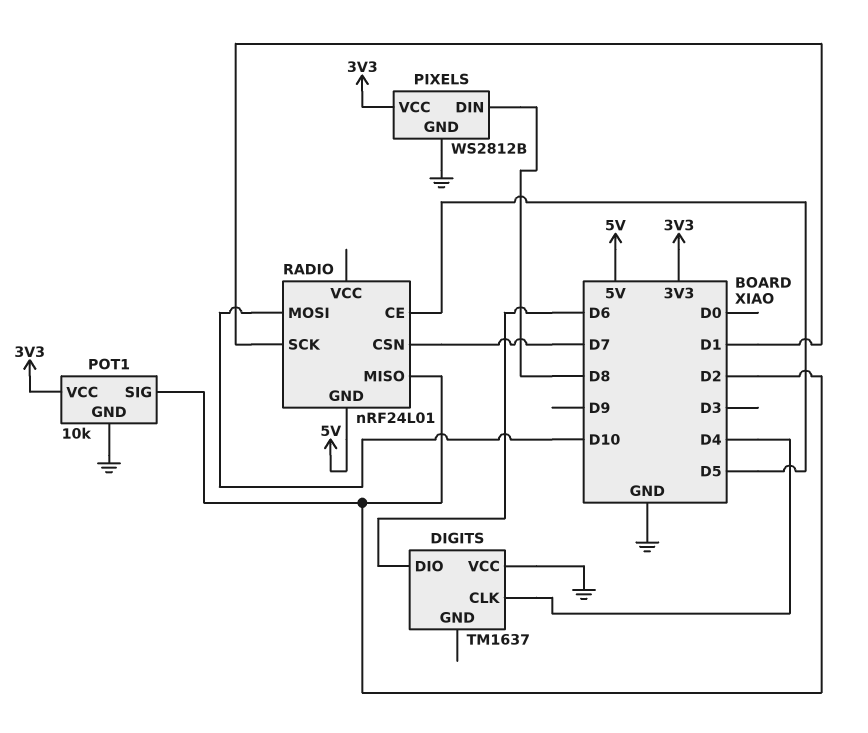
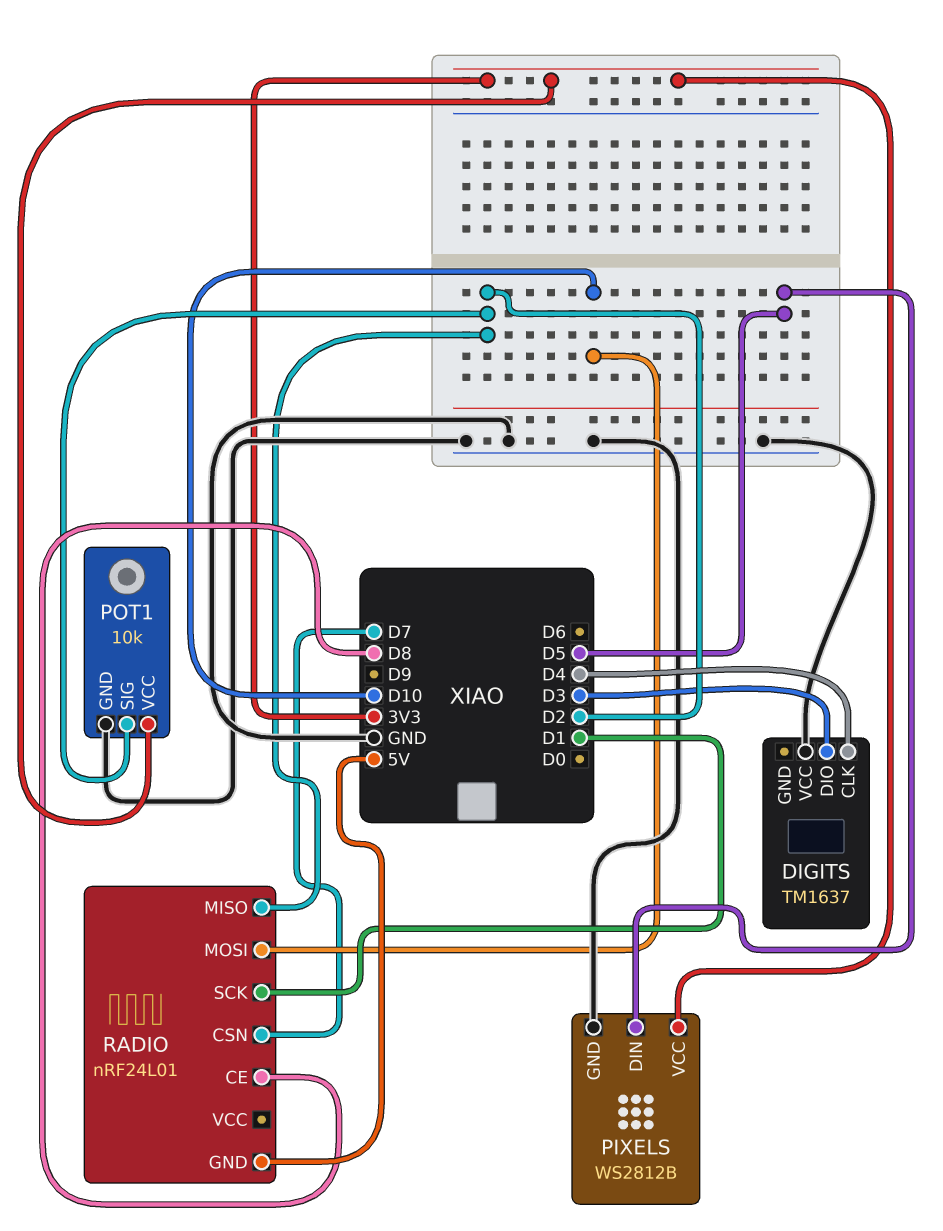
DIGITS pin DIO: D6 -> D3
PIXELS pin DIN: D8 -> D5
RADIO pin CE: D5 -> D8

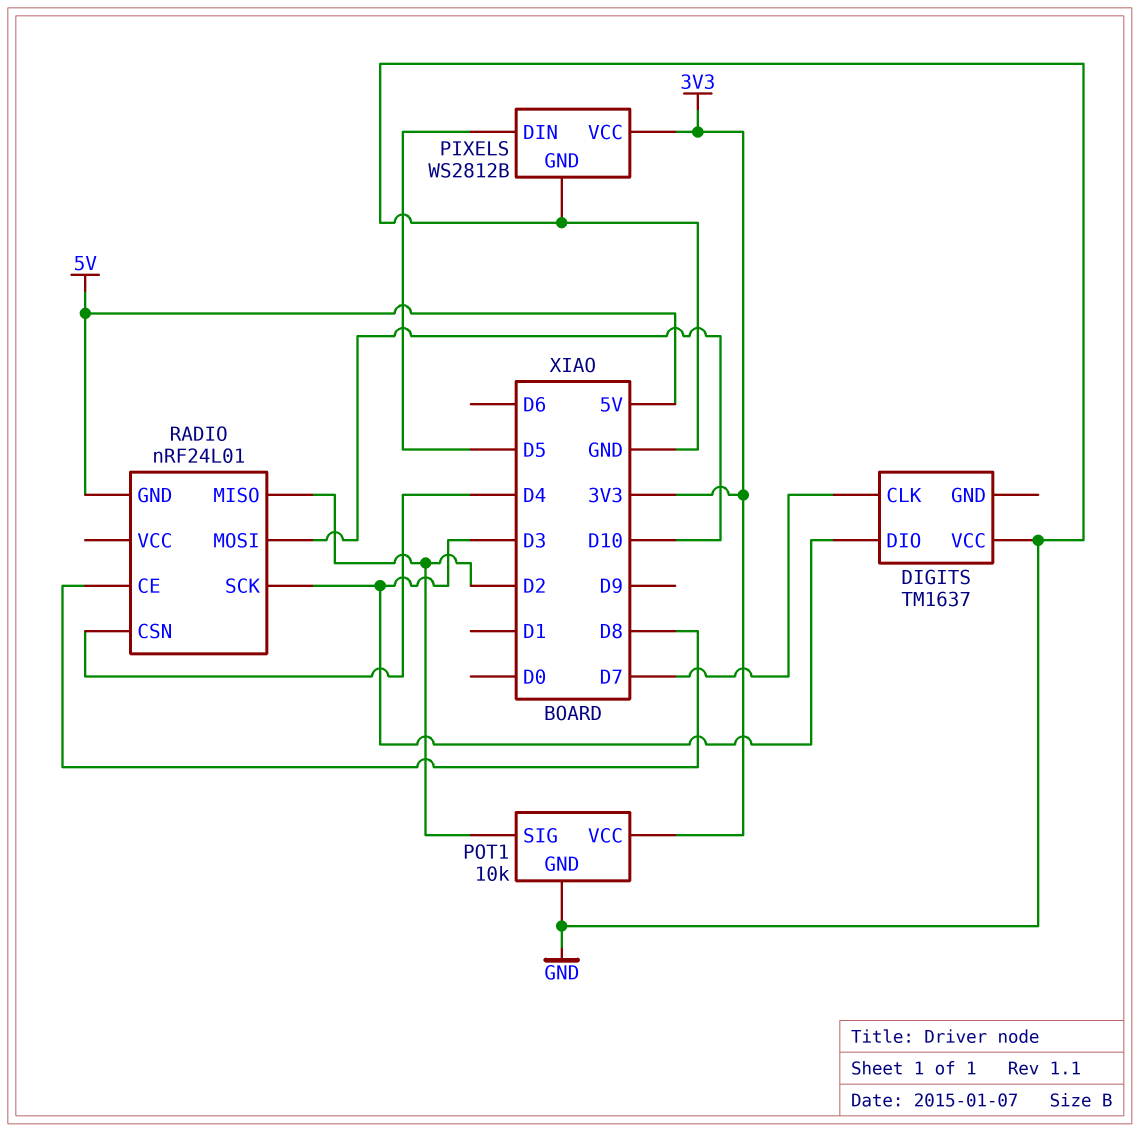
DIGITS pin CLK: D4 -> D7
RADIO pin CSN: D7 -> D4
RADIO pin SCK: D1 -> D3

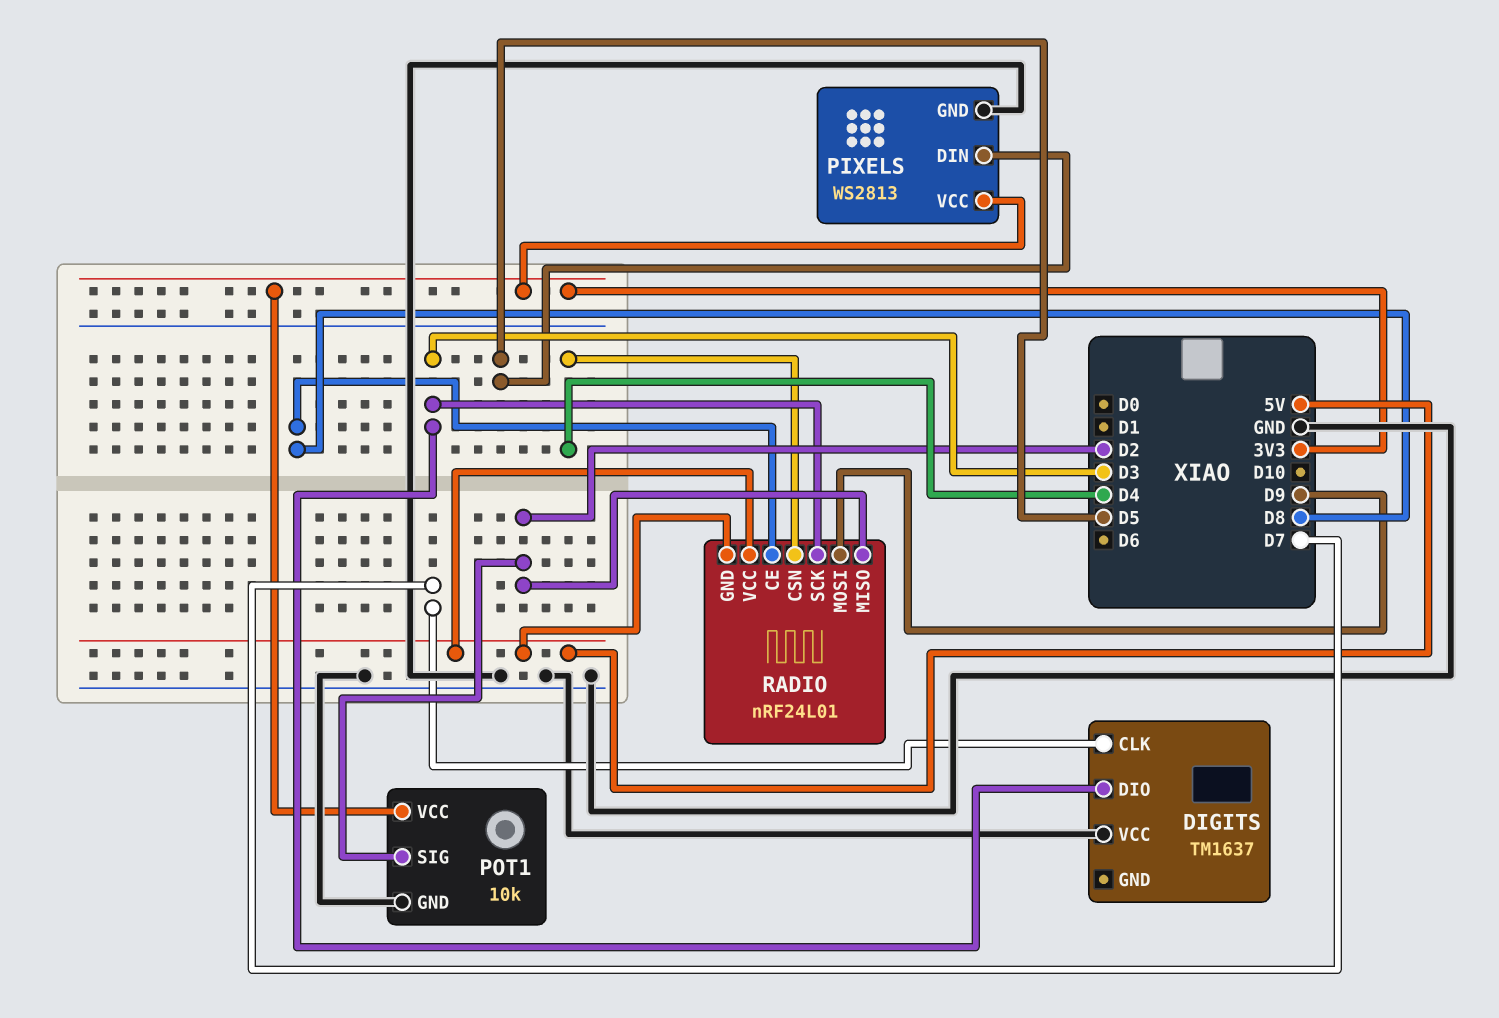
PIXELS: WS2812B -> WS2813
RADIO pin MOSI: D10 -> D9
RADIO pin VCC: none -> 5V

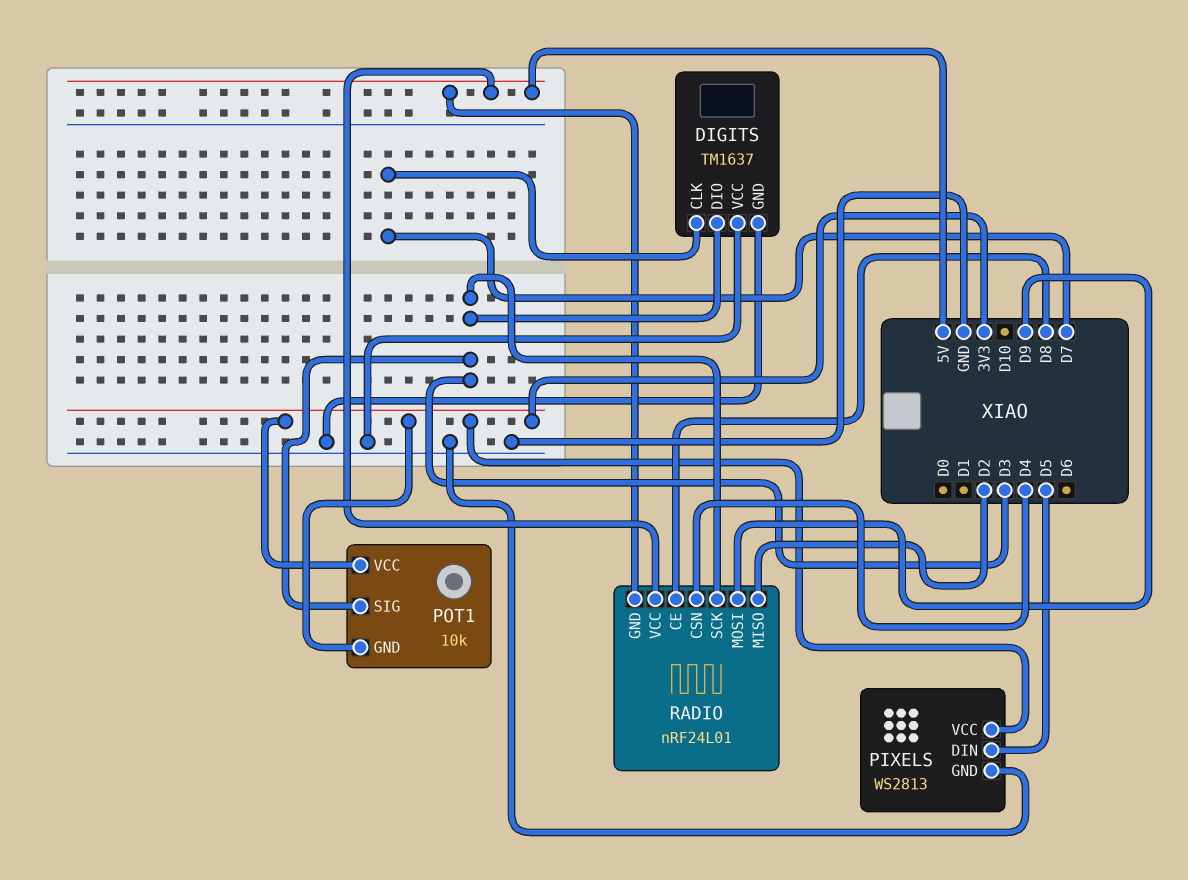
DIGITS pin GND: none -> GND
POT1 pin GND: GND -> 3V3
POT1 pin SIG: D2 -> D3

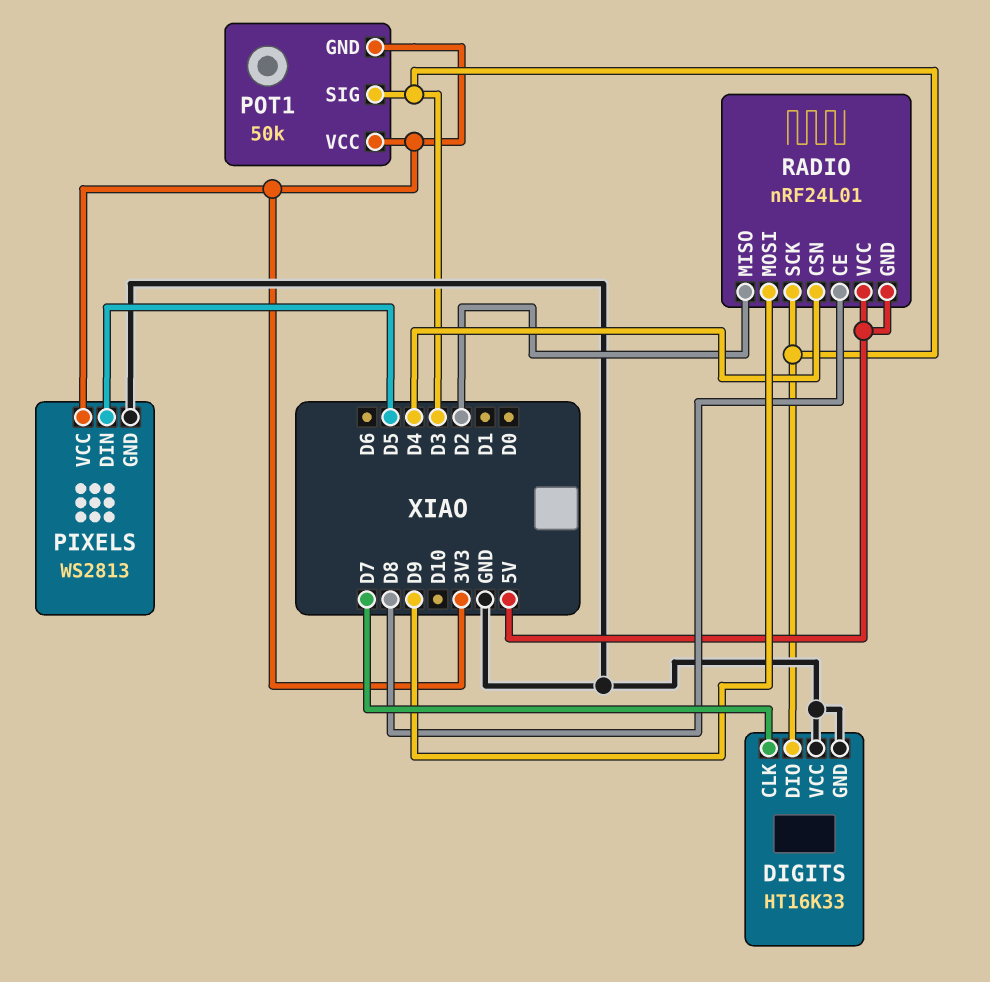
DIGITS: TM1637 -> HT16K33
POT1: 10k -> 50k

